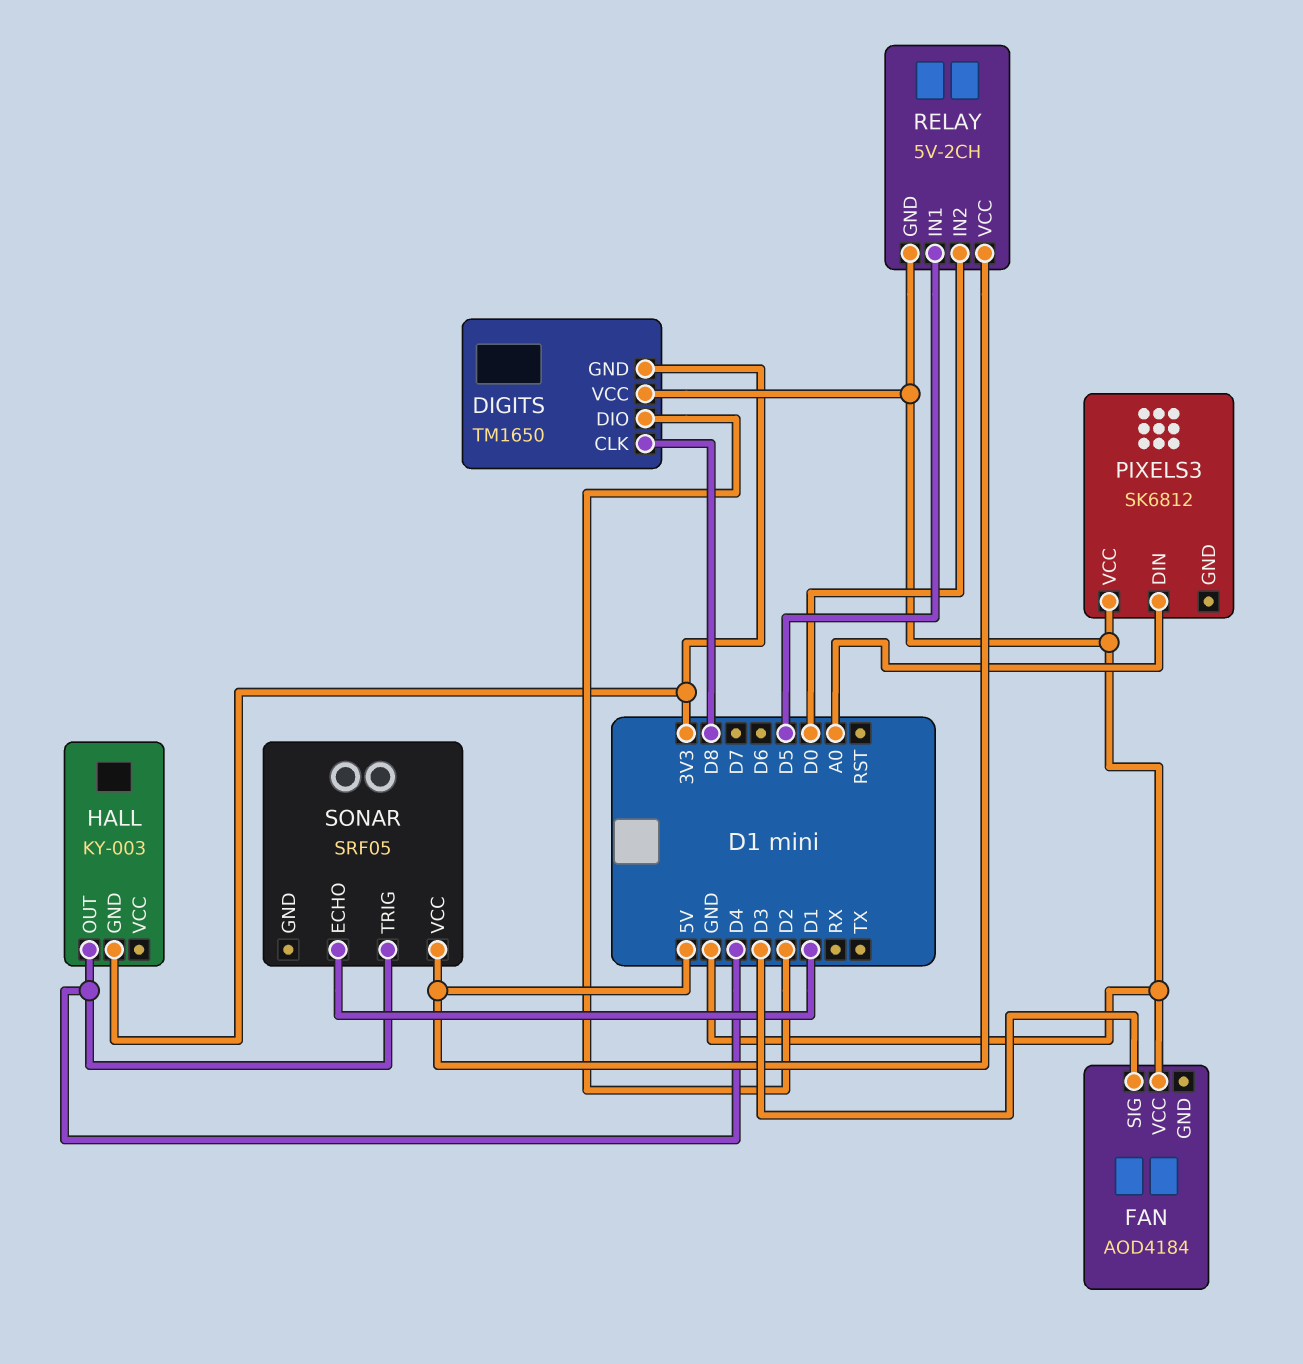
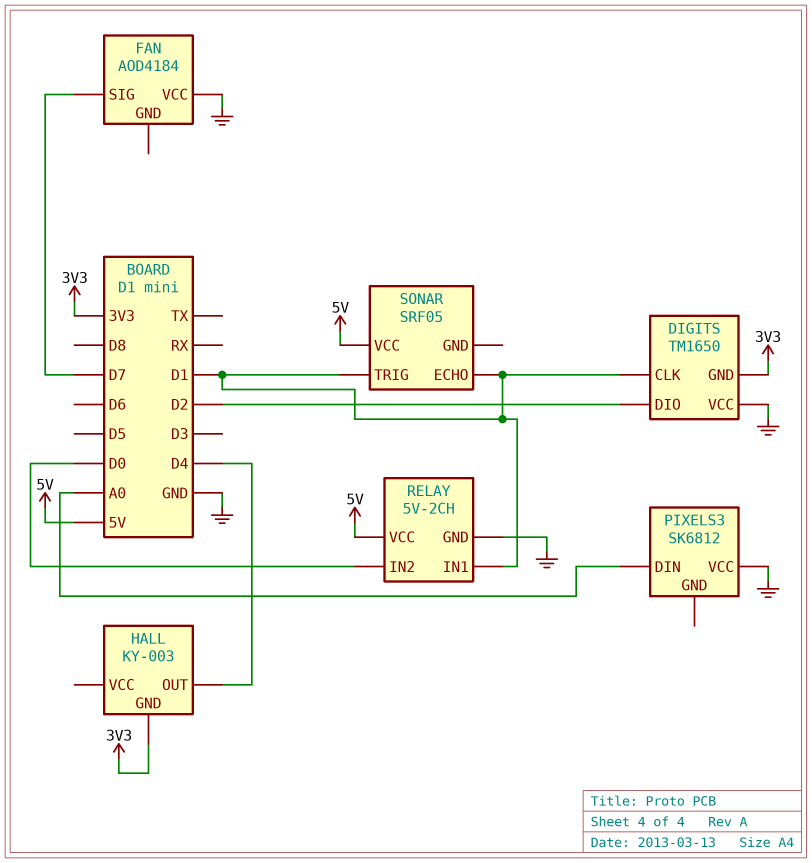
DIGITS pin CLK: D8 -> D1
FAN pin SIG: D3 -> D7
RELAY pin IN1: D5 -> D1
SONAR pin TRIG: D4 -> D1

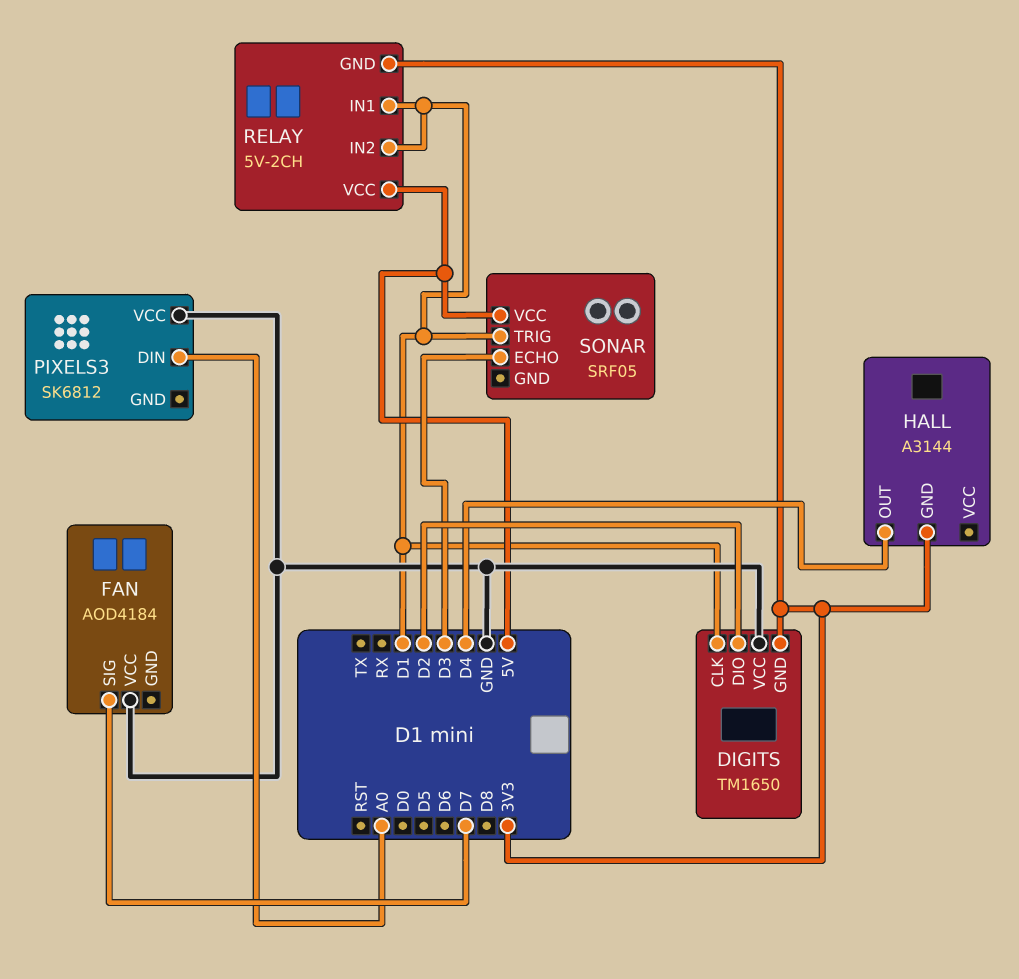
HALL: KY-003 -> A3144
RELAY pin GND: GND -> 3V3
RELAY pin IN2: D0 -> D1
SONAR pin ECHO: D1 -> D3

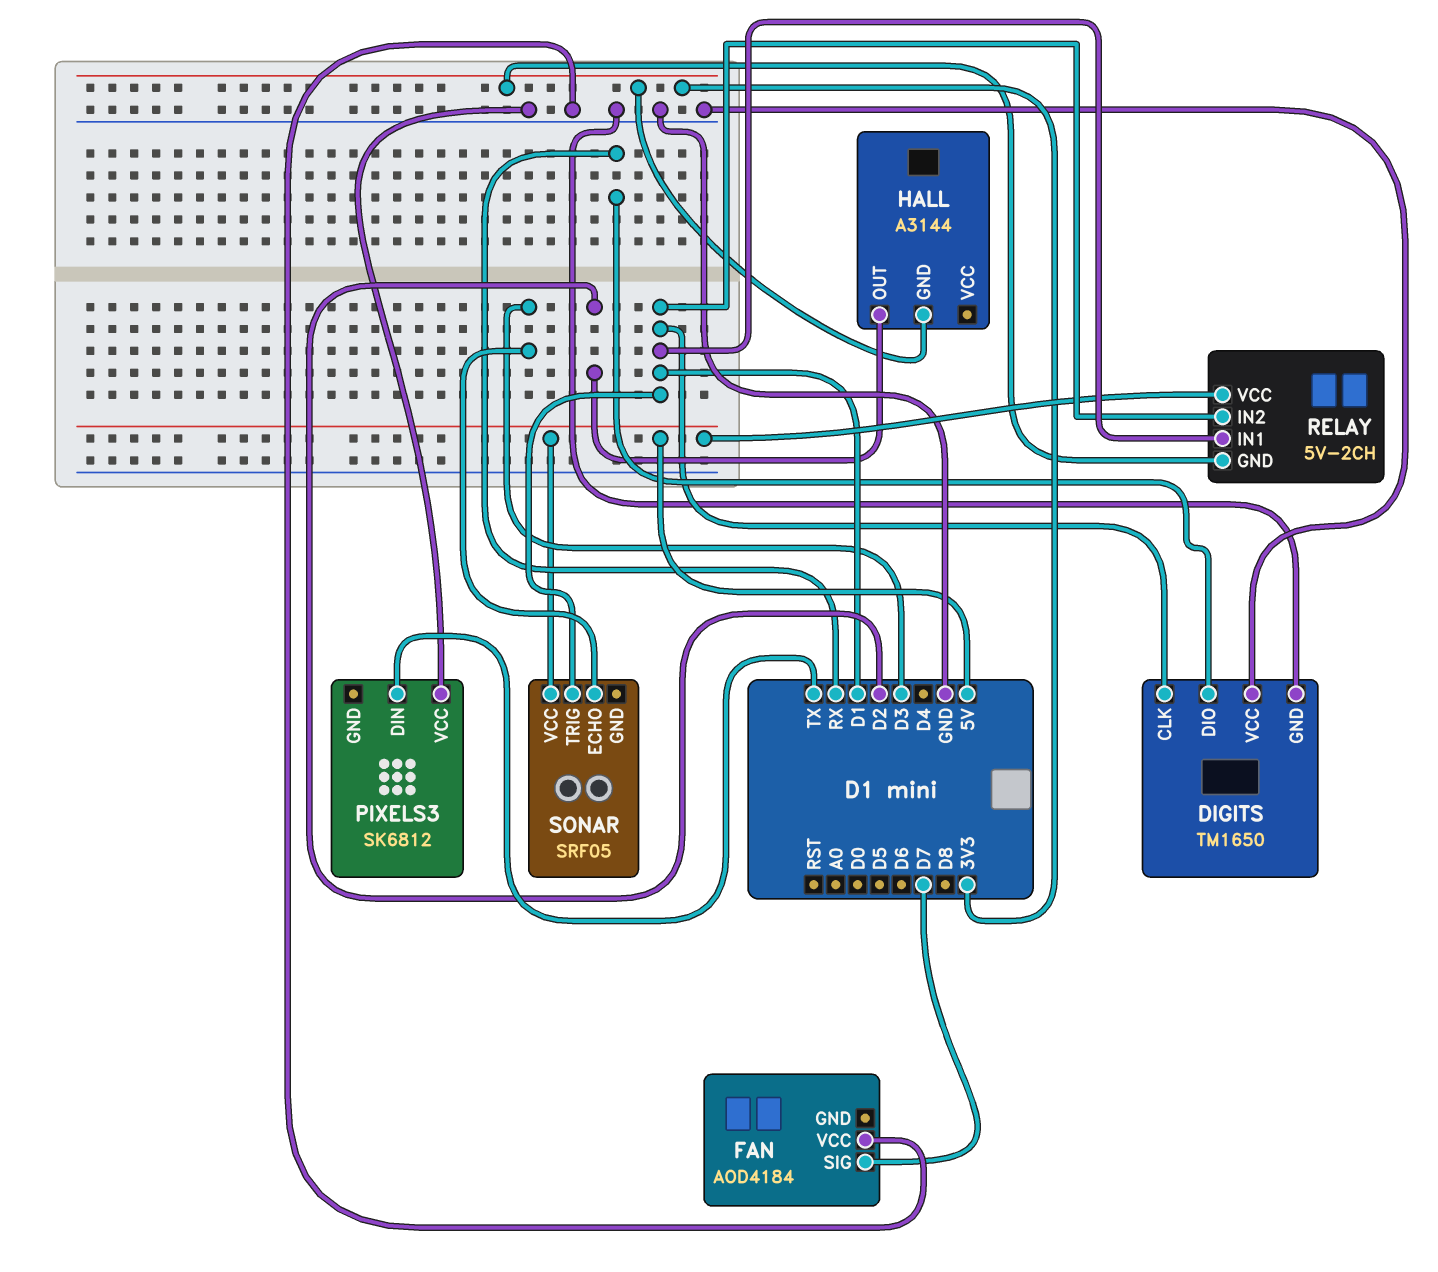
DIGITS pin DIO: D2 -> RX
DIGITS pin GND: 3V3 -> GND
HALL pin OUT: D4 -> D2
PIXELS3 pin DIN: A0 -> TX

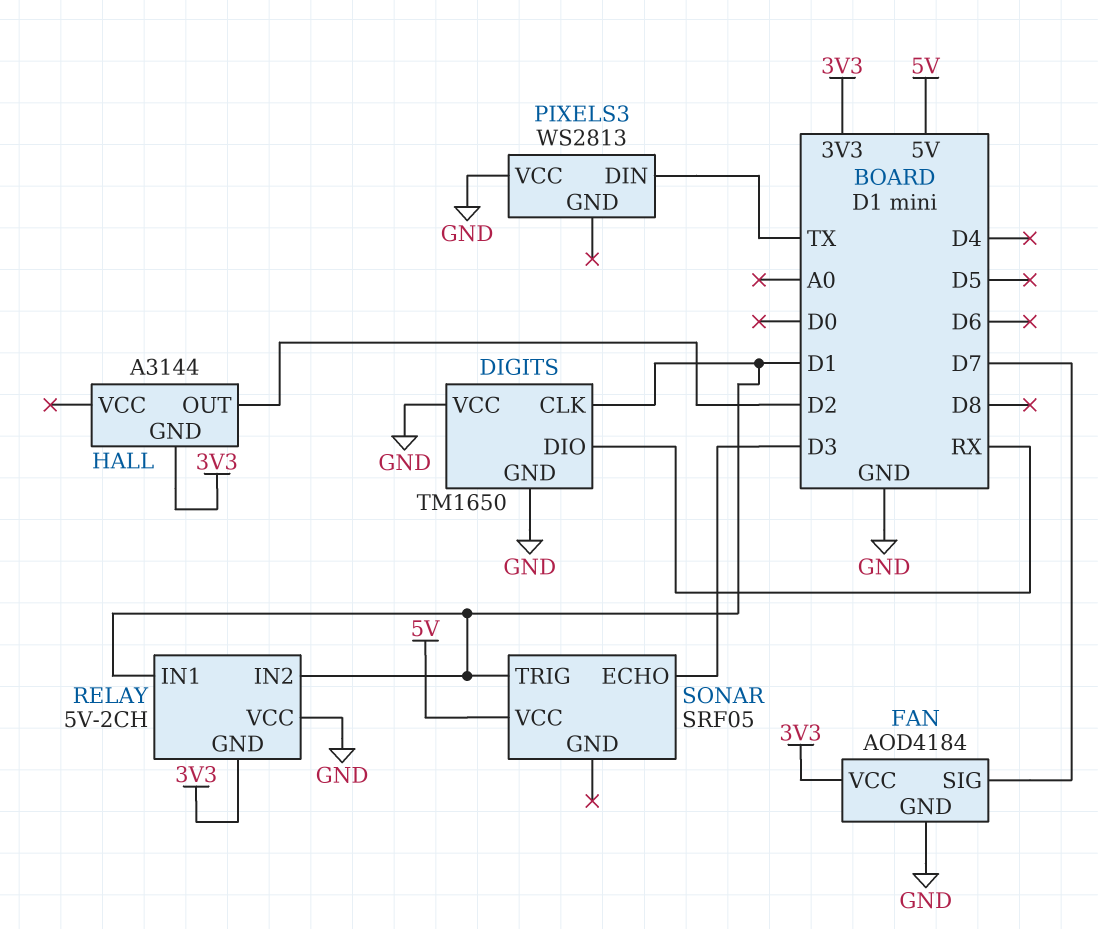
FAN pin GND: none -> GND
FAN pin VCC: GND -> 3V3
PIXELS3: SK6812 -> WS2813
RELAY pin VCC: 5V -> GND

